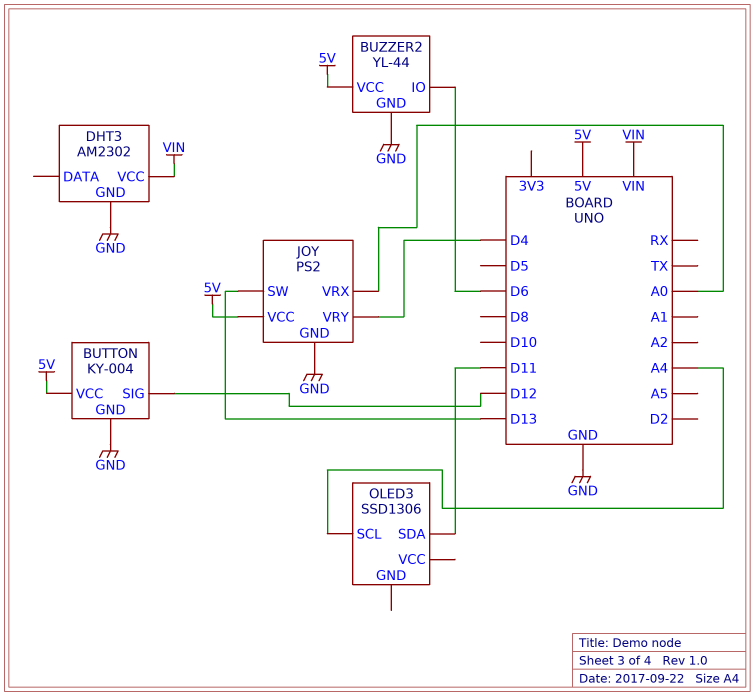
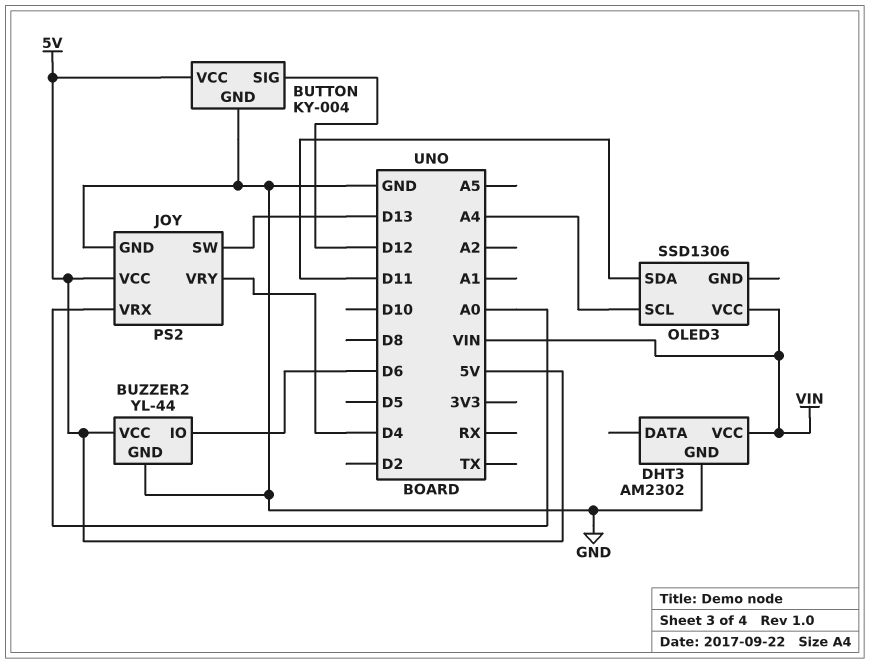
OLED3 pin VCC: none -> VIN

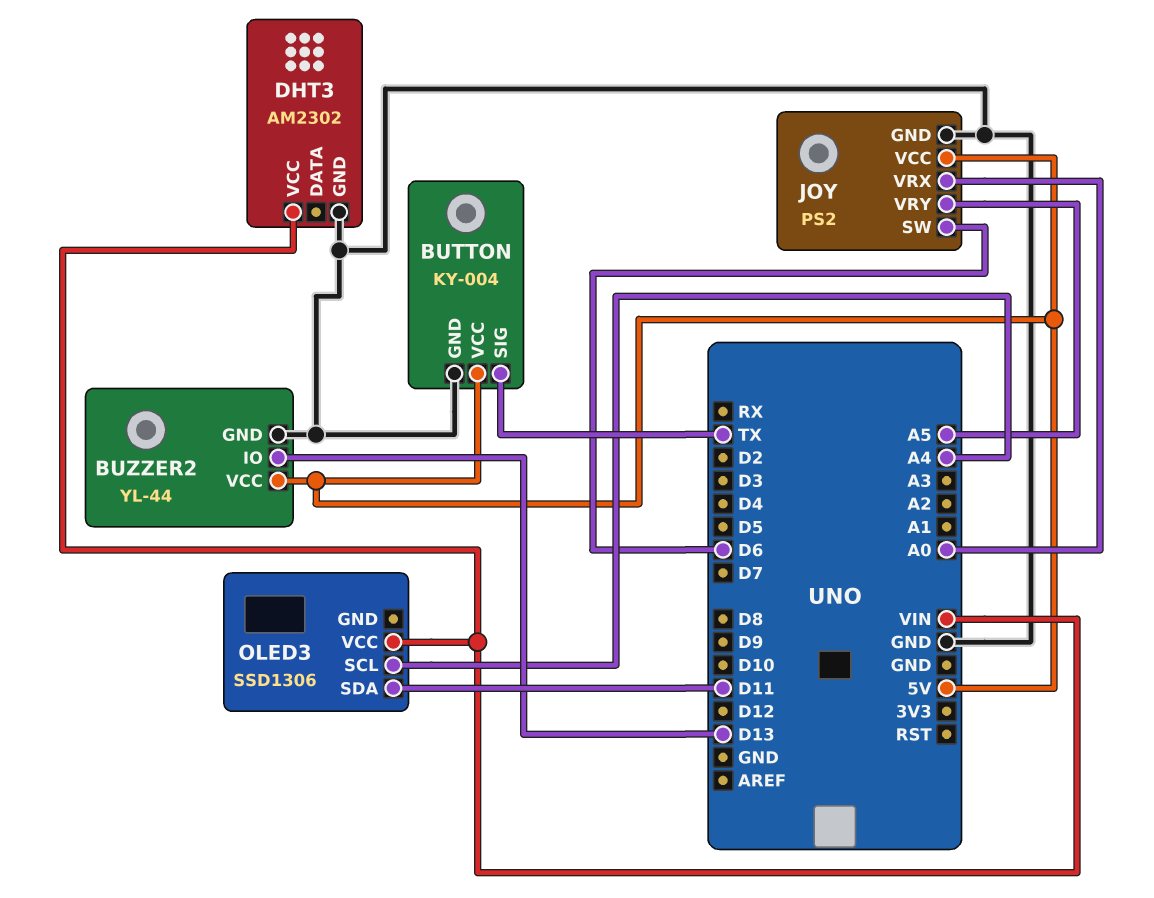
BUTTON pin SIG: D12 -> TX
BUZZER2 pin IO: D6 -> D13
JOY pin SW: D13 -> D6
JOY pin VRY: D4 -> A5

